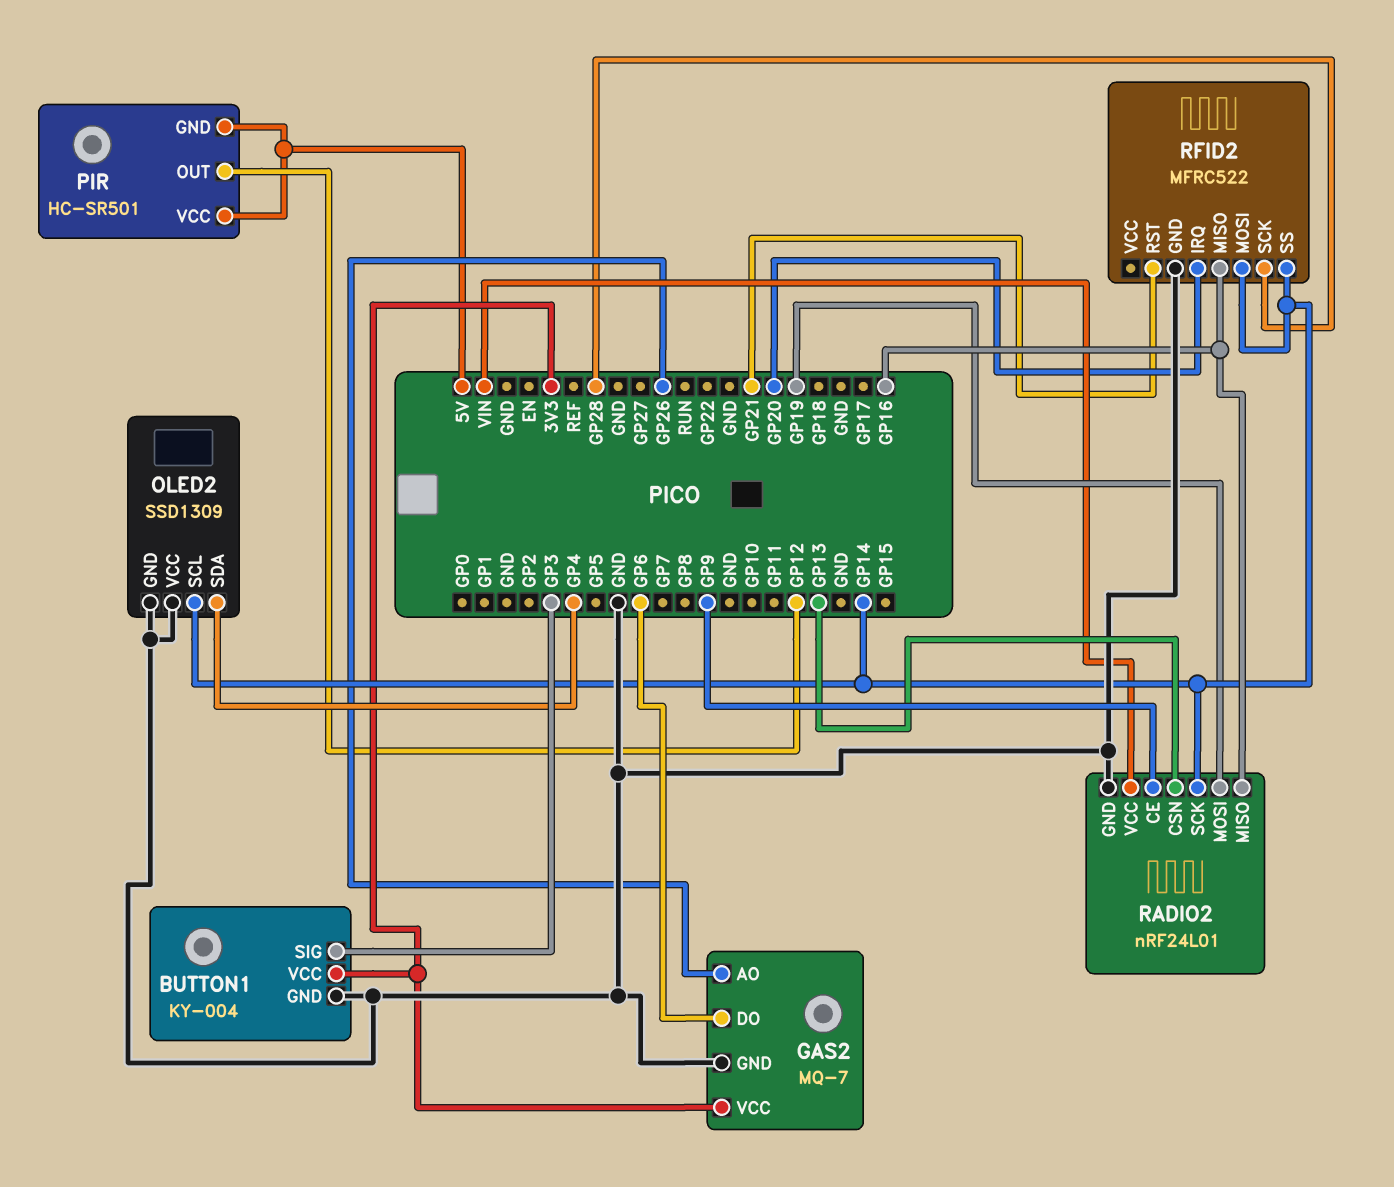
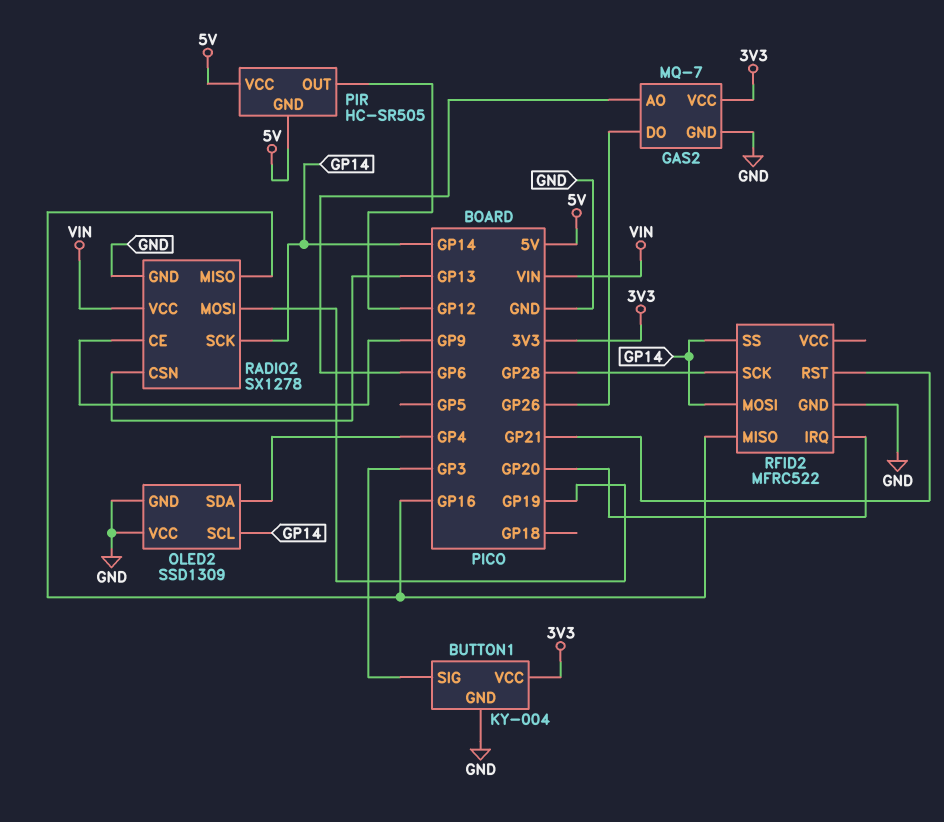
GAS2 pin AO: GP26 -> GP6
GAS2 pin DO: GP6 -> GP26
PIR: HC-SR501 -> HC-SR505
RADIO2: nRF24L01 -> SX1278

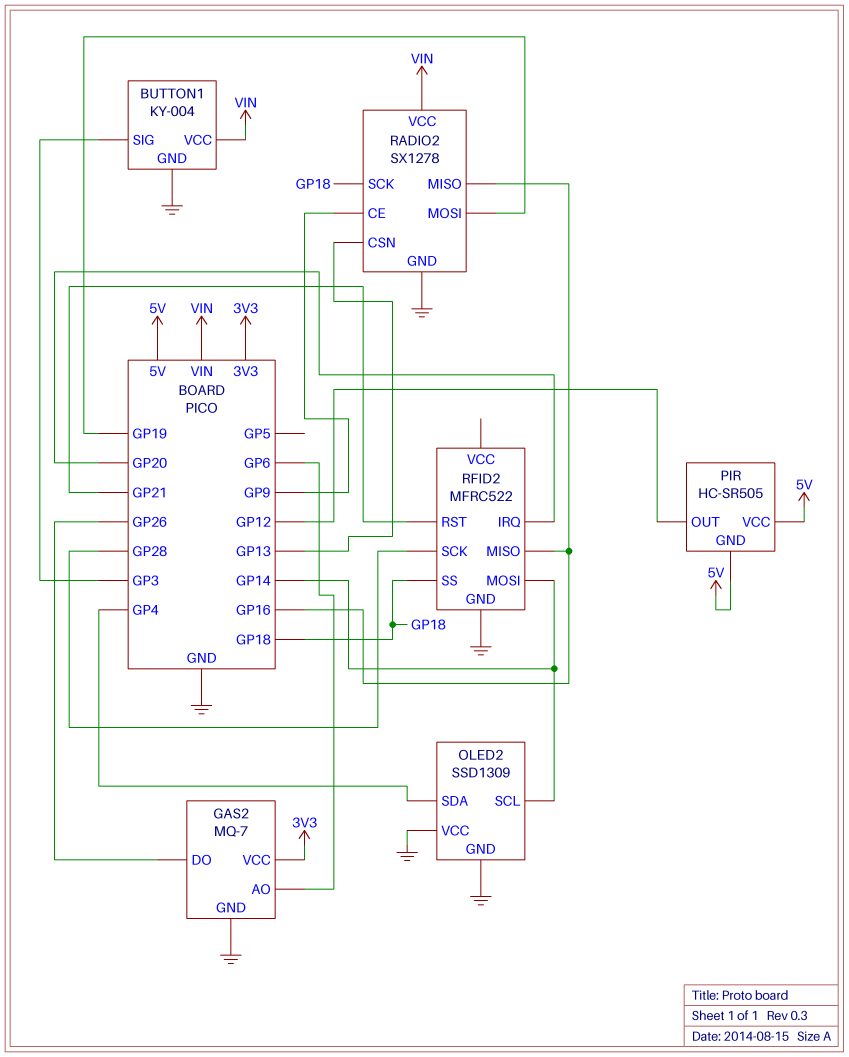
BUTTON1 pin VCC: 3V3 -> VIN
RADIO2 pin SCK: GP14 -> GP18
RFID2 pin SS: GP14 -> GP18

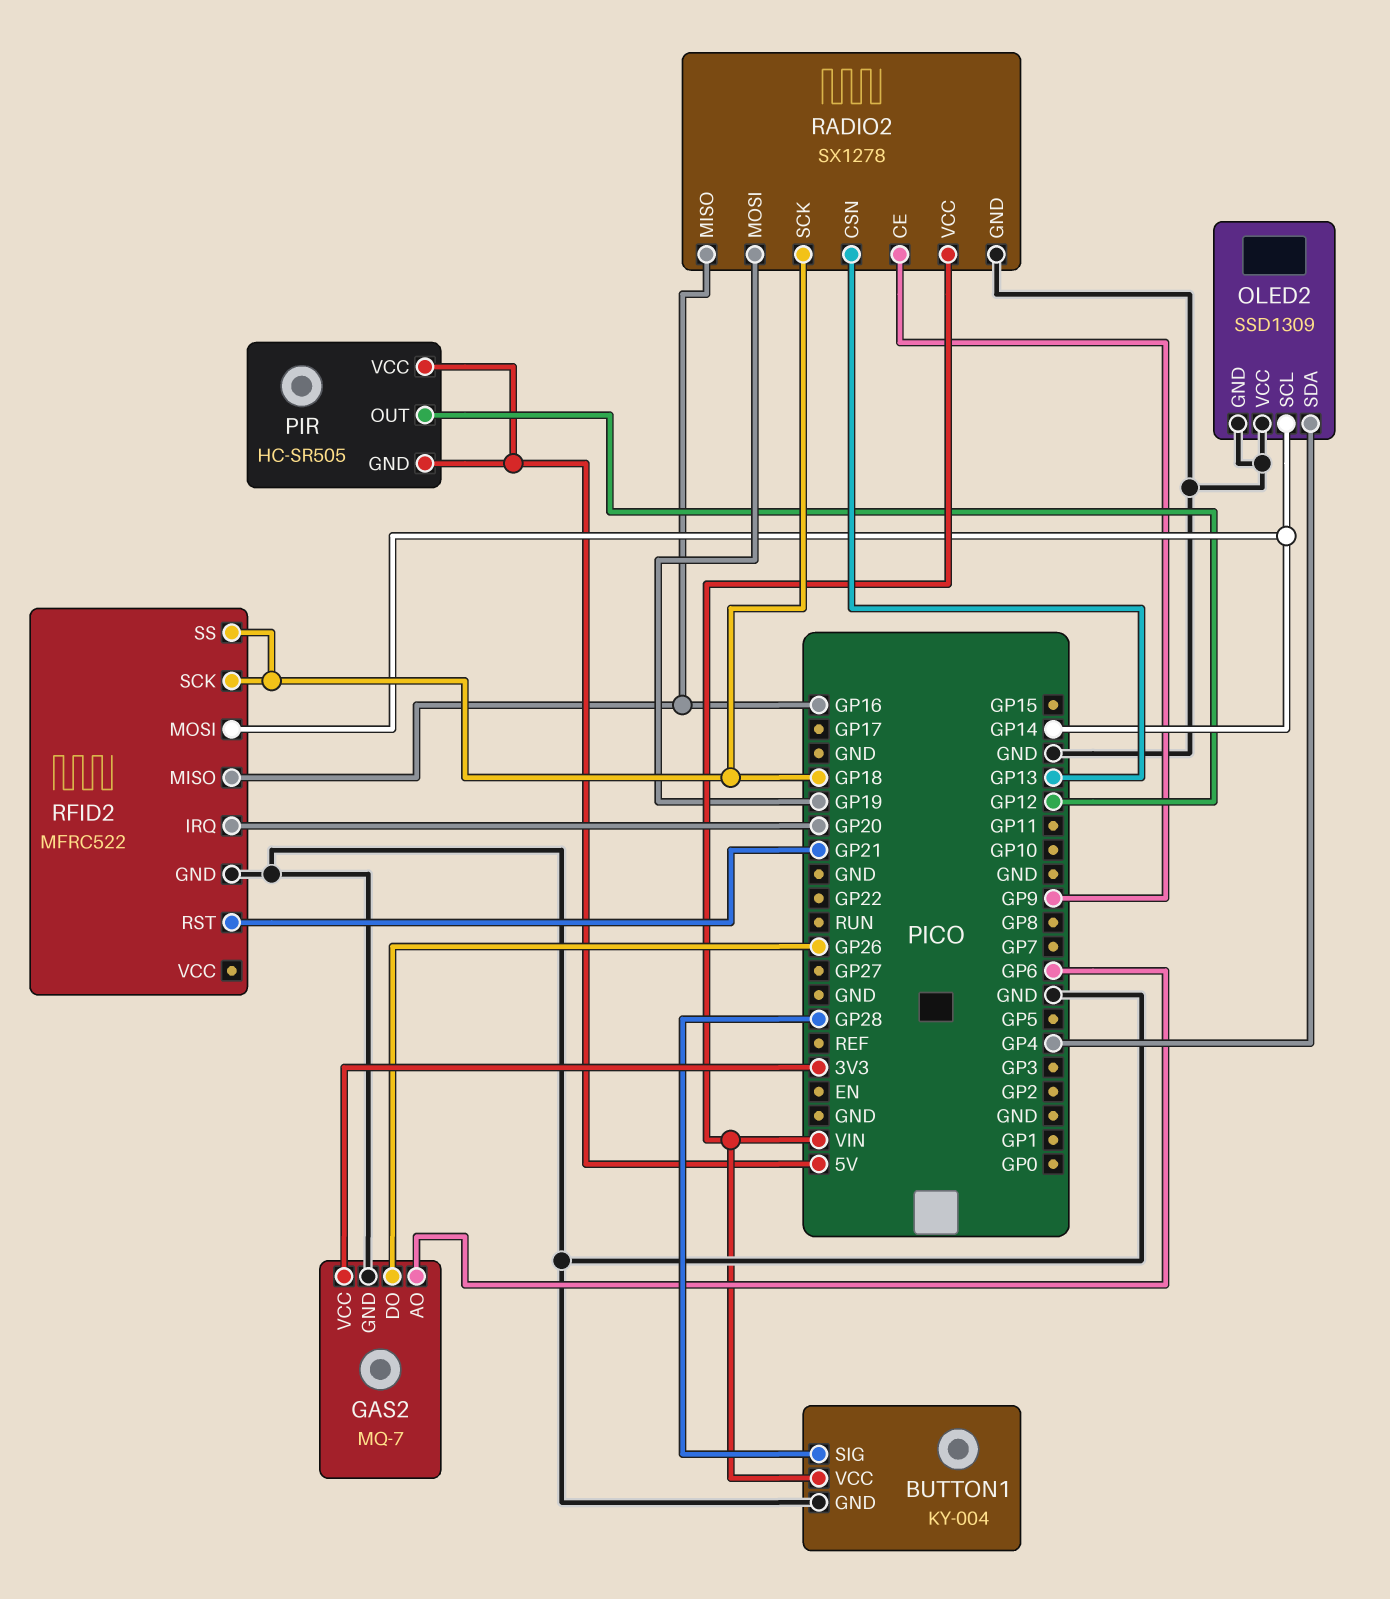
BUTTON1 pin SIG: GP3 -> GP28
RFID2 pin SCK: GP28 -> GP18

